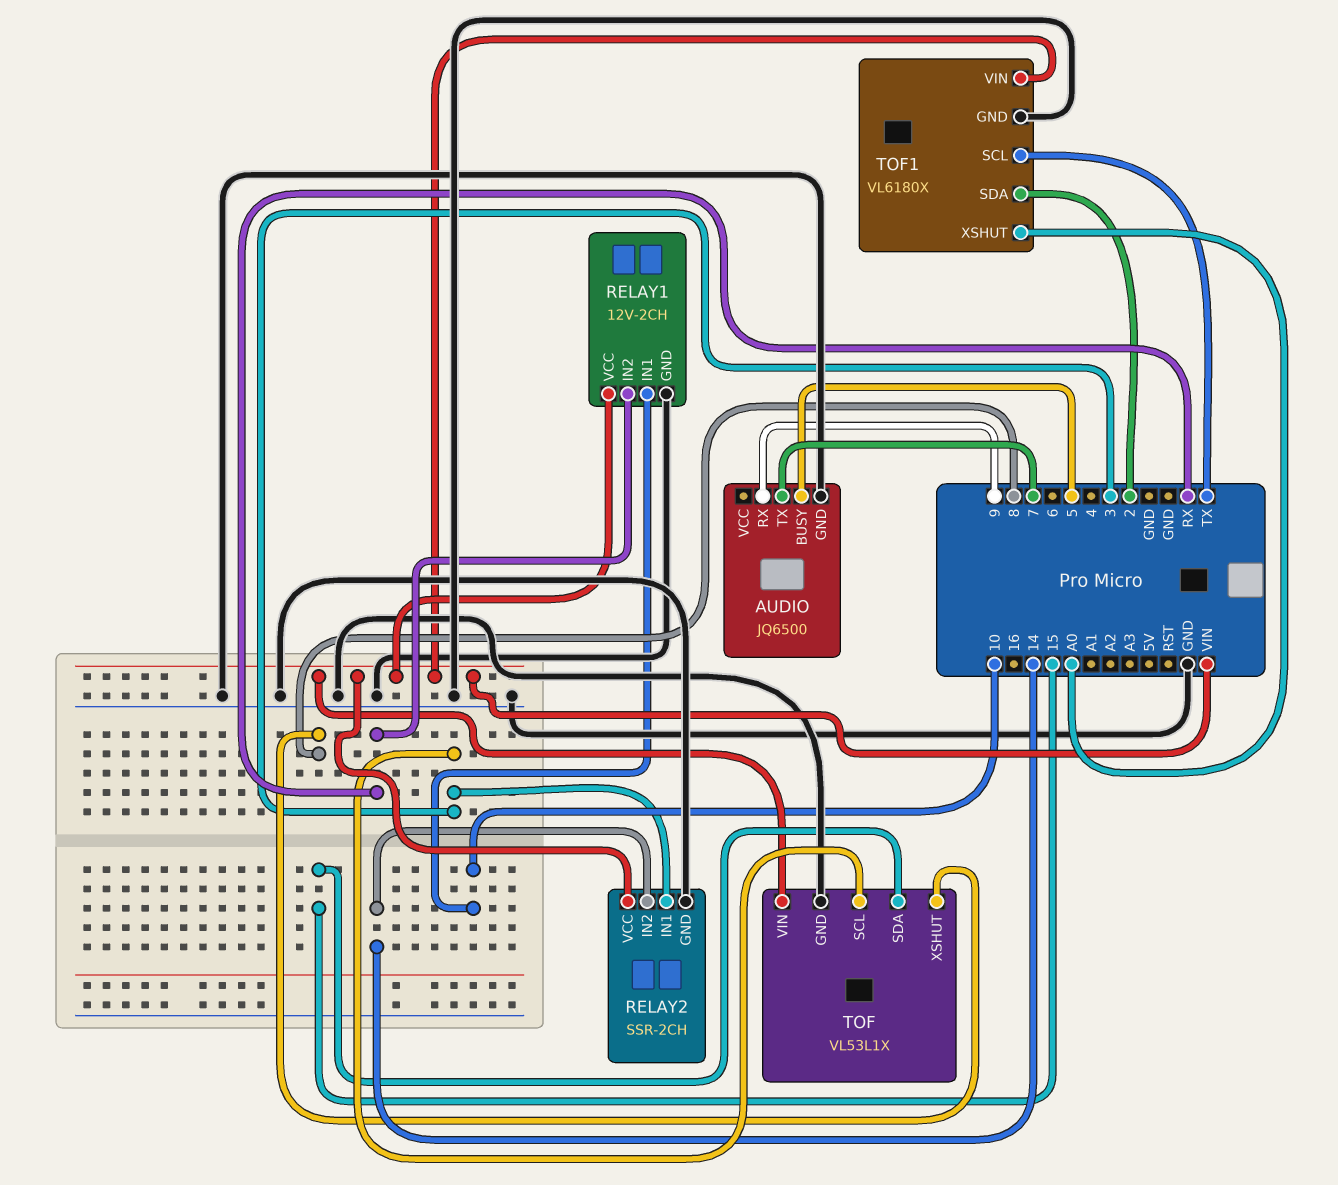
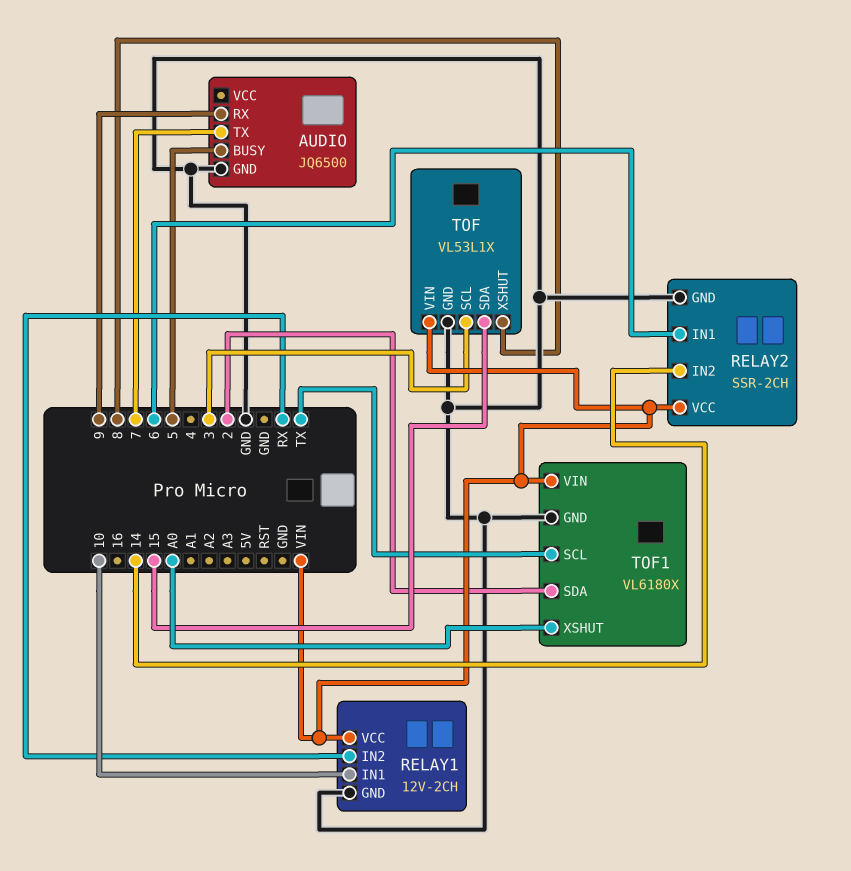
RELAY2 pin IN1: 3 -> 6

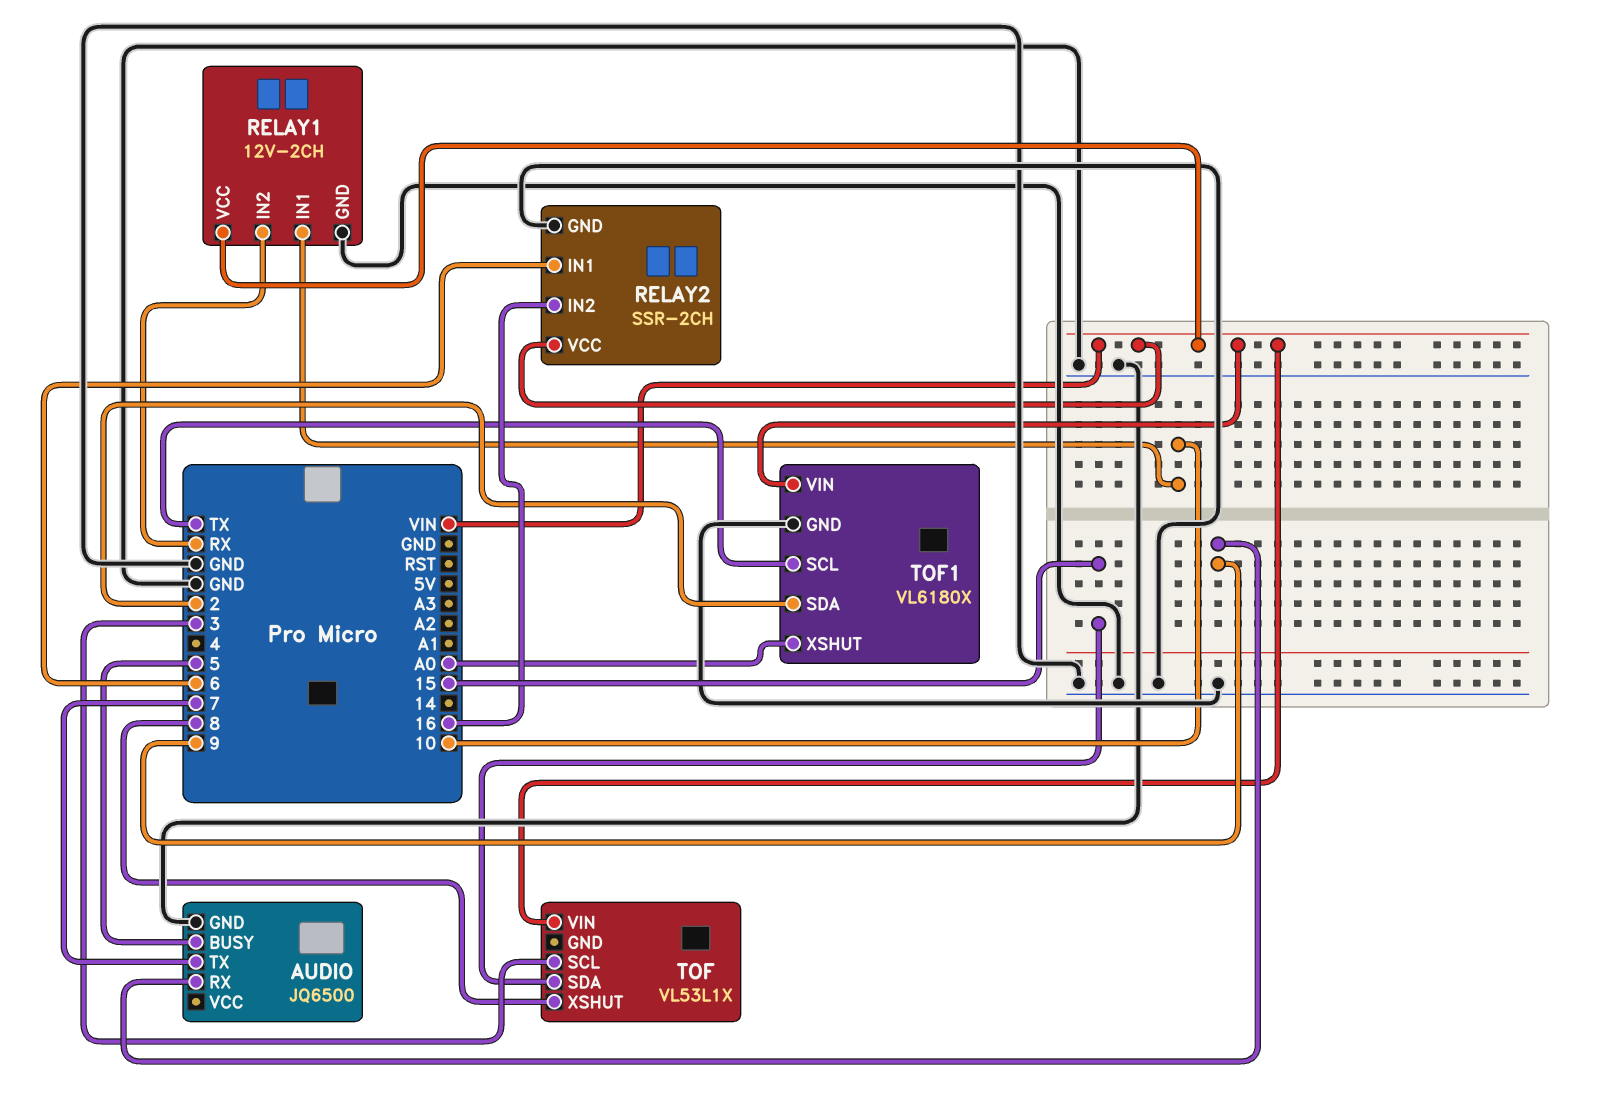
RELAY2 pin IN2: 14 -> 16
TOF pin GND: GND -> none

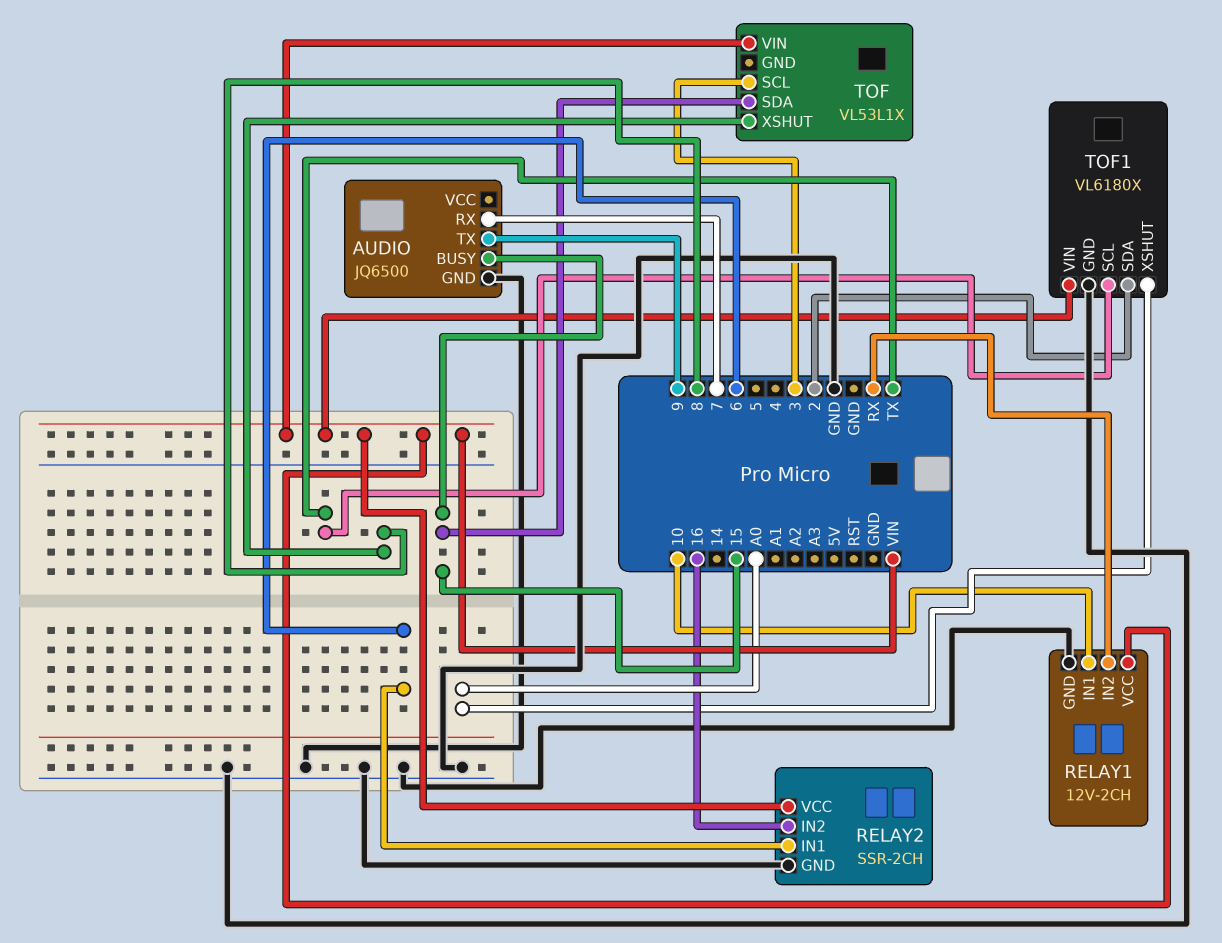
AUDIO pin BUSY: 5 -> 15
AUDIO pin RX: 9 -> 7
AUDIO pin TX: 7 -> 9

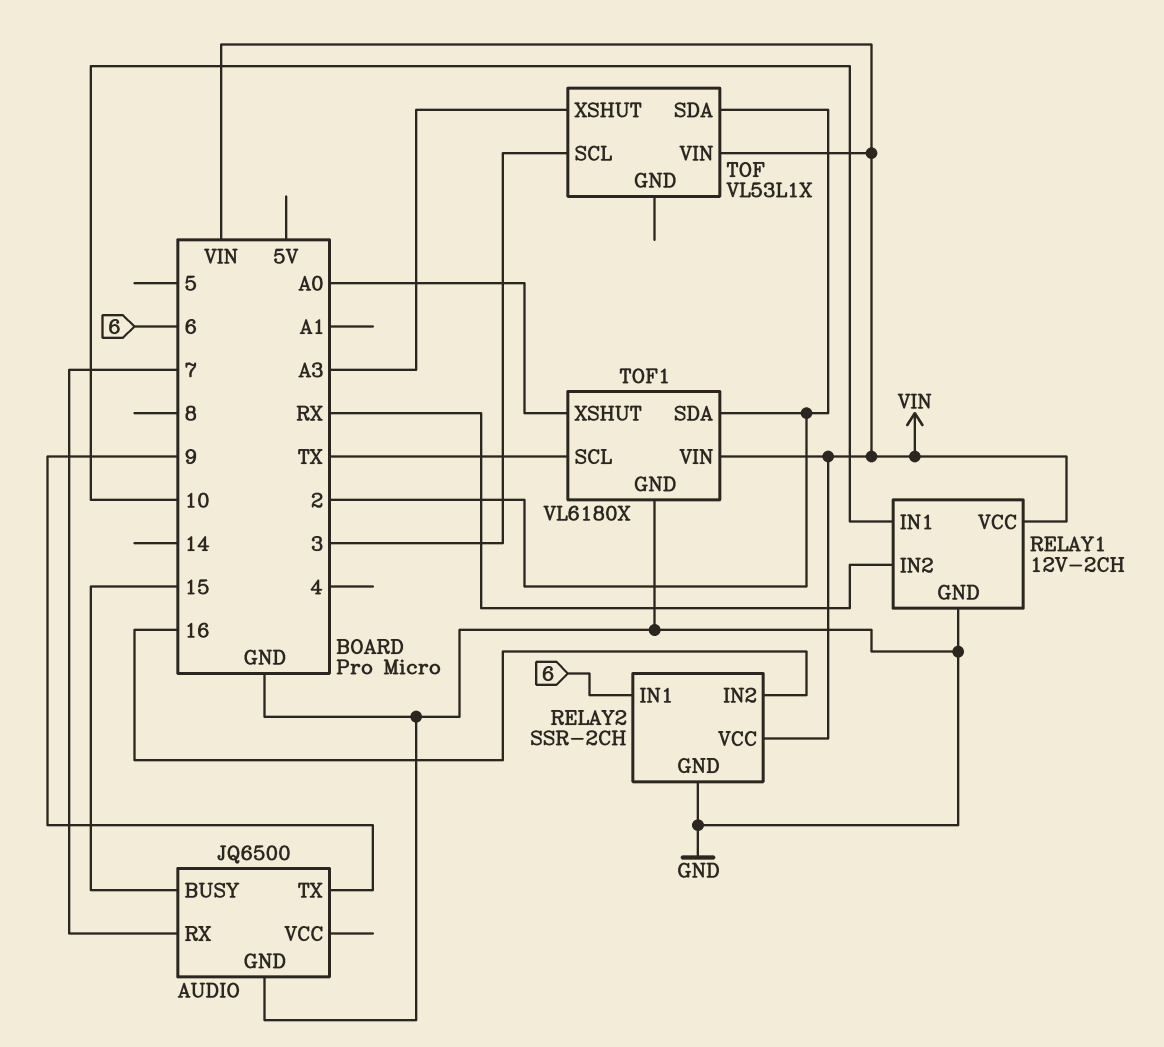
TOF pin SDA: 15 -> 2
TOF pin XSHUT: 8 -> A3

